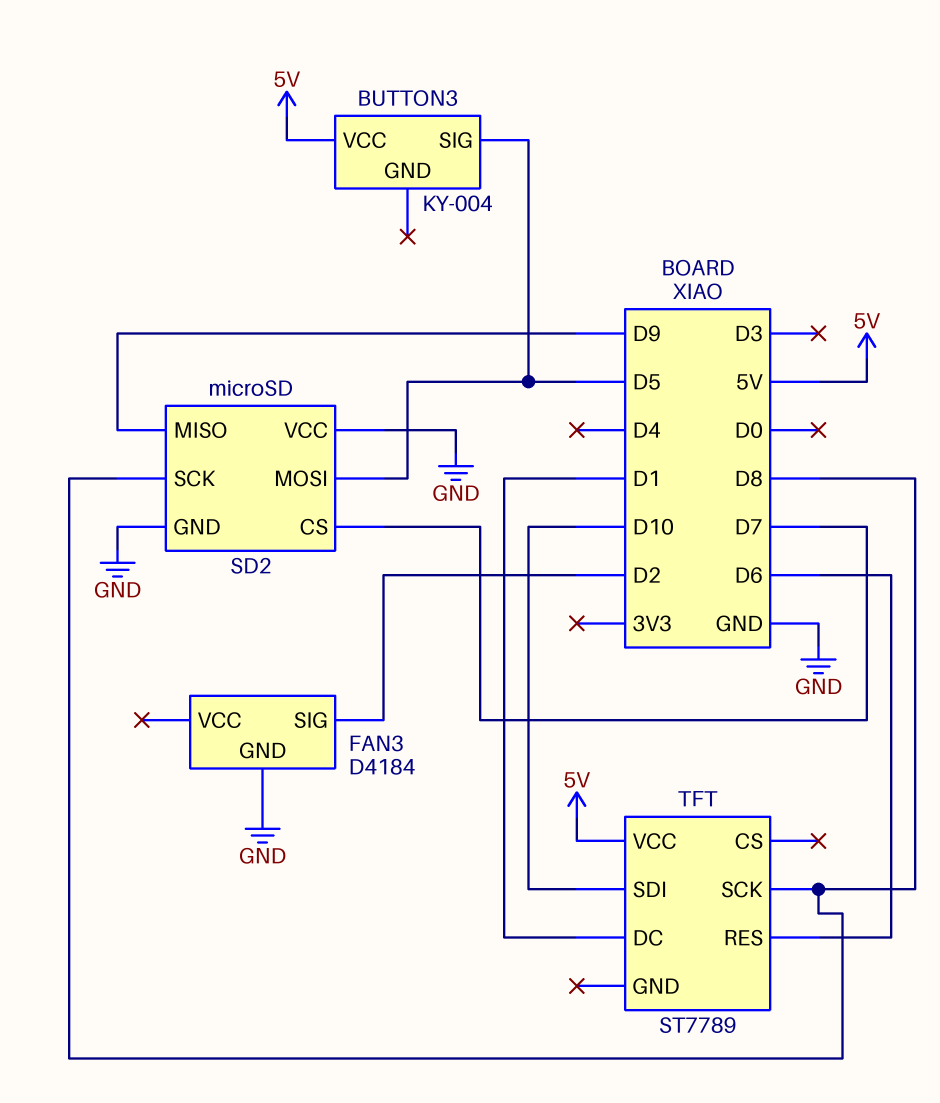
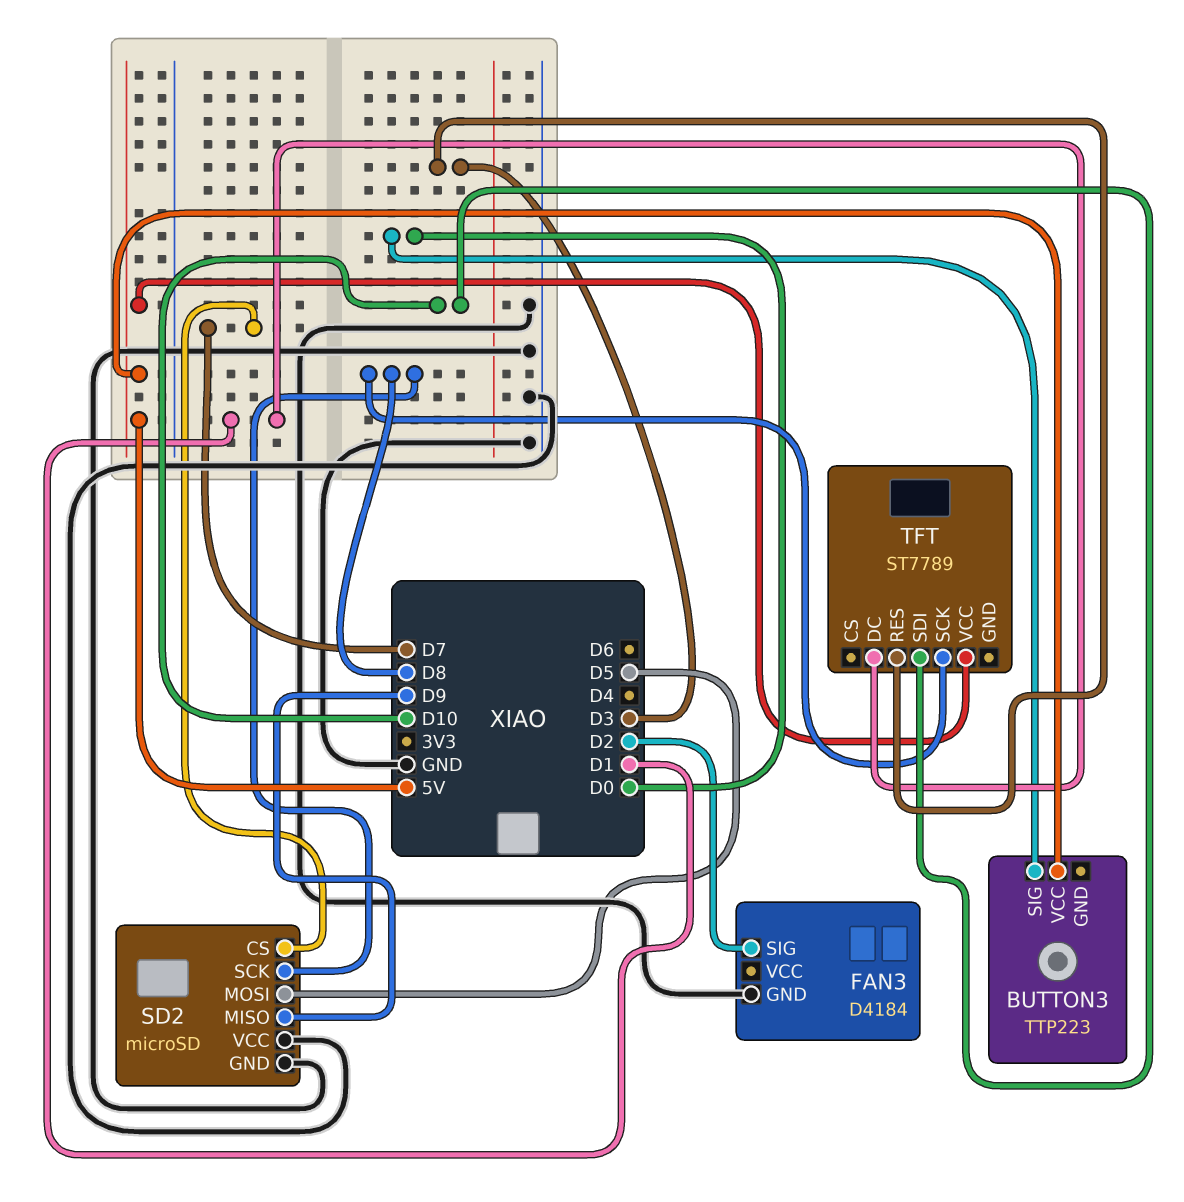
BUTTON3: KY-004 -> TTP223
BUTTON3 pin SIG: D5 -> D0
TFT pin RES: D6 -> D3

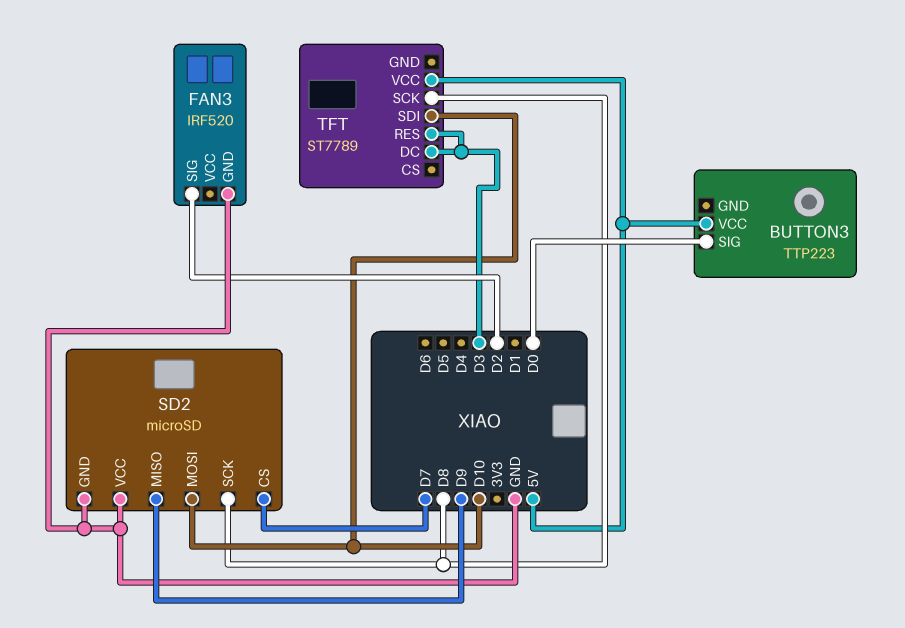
FAN3: D4184 -> IRF520
SD2 pin MOSI: D5 -> D10
TFT pin DC: D1 -> D3

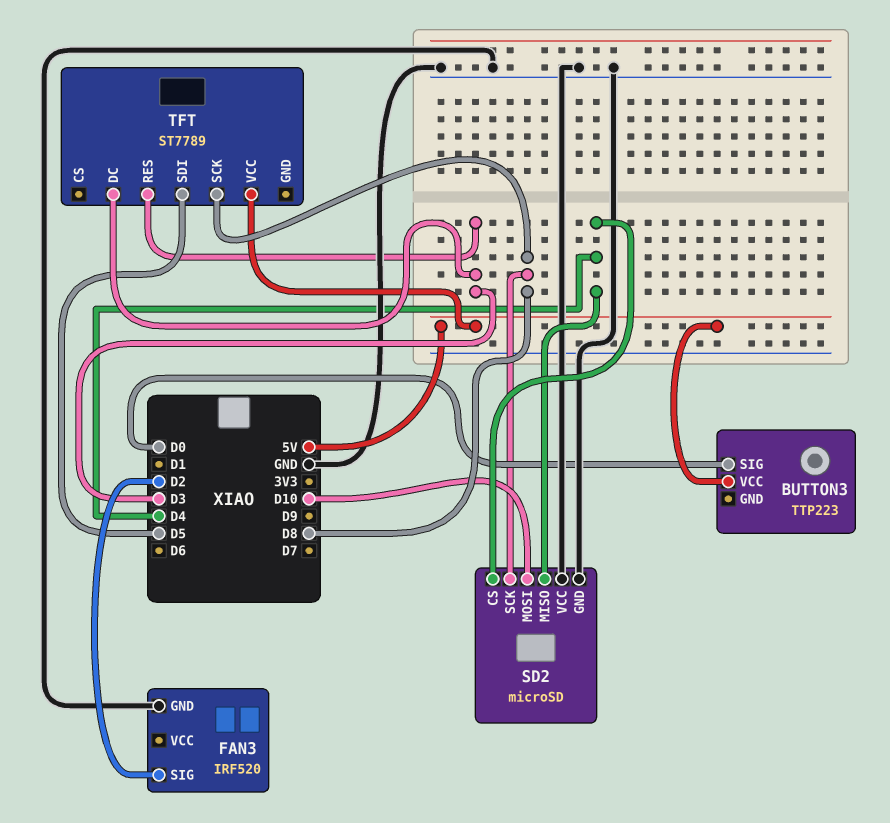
SD2 pin CS: D7 -> D4
SD2 pin MISO: D9 -> D4
TFT pin SDI: D10 -> D5

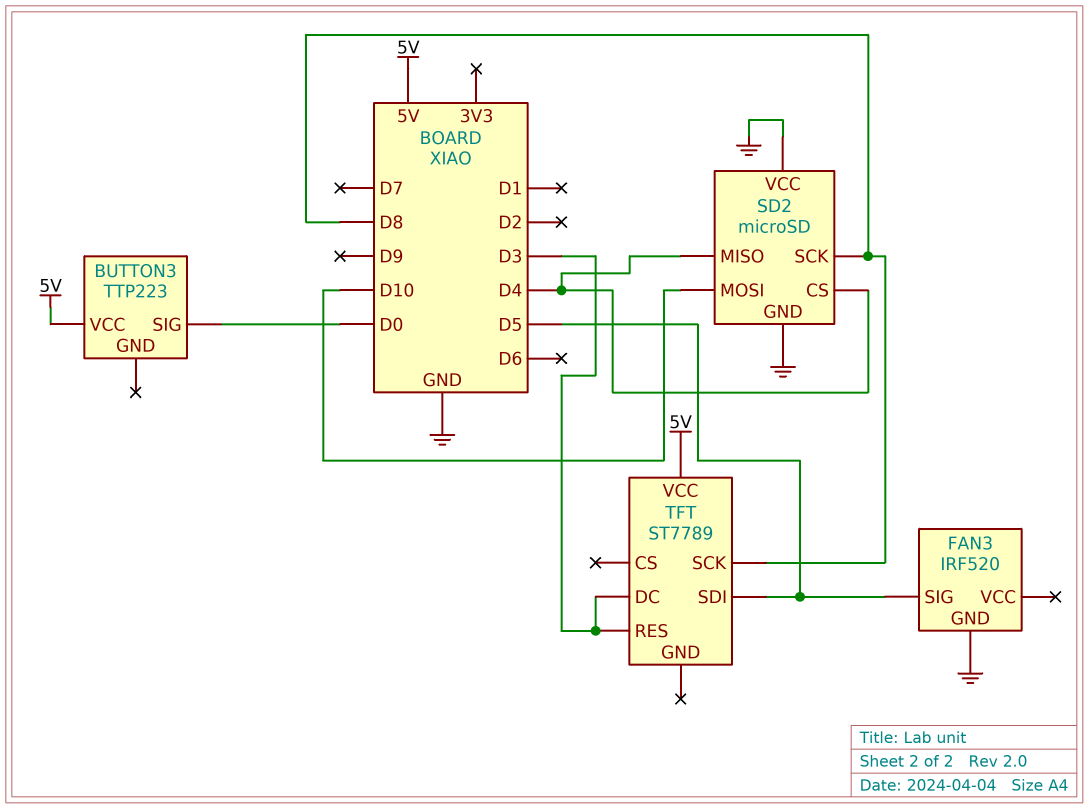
FAN3 pin SIG: D2 -> D5

